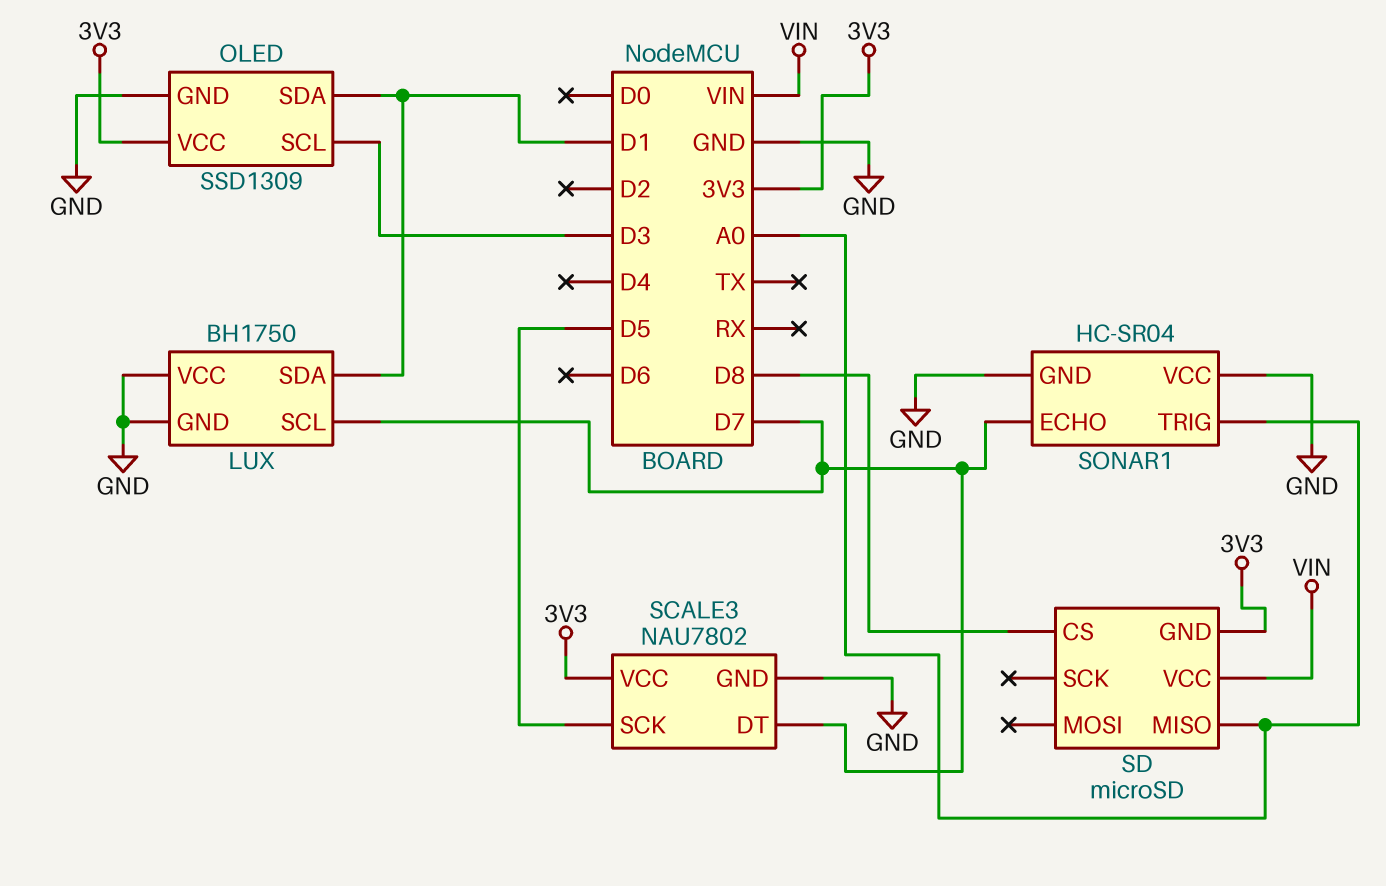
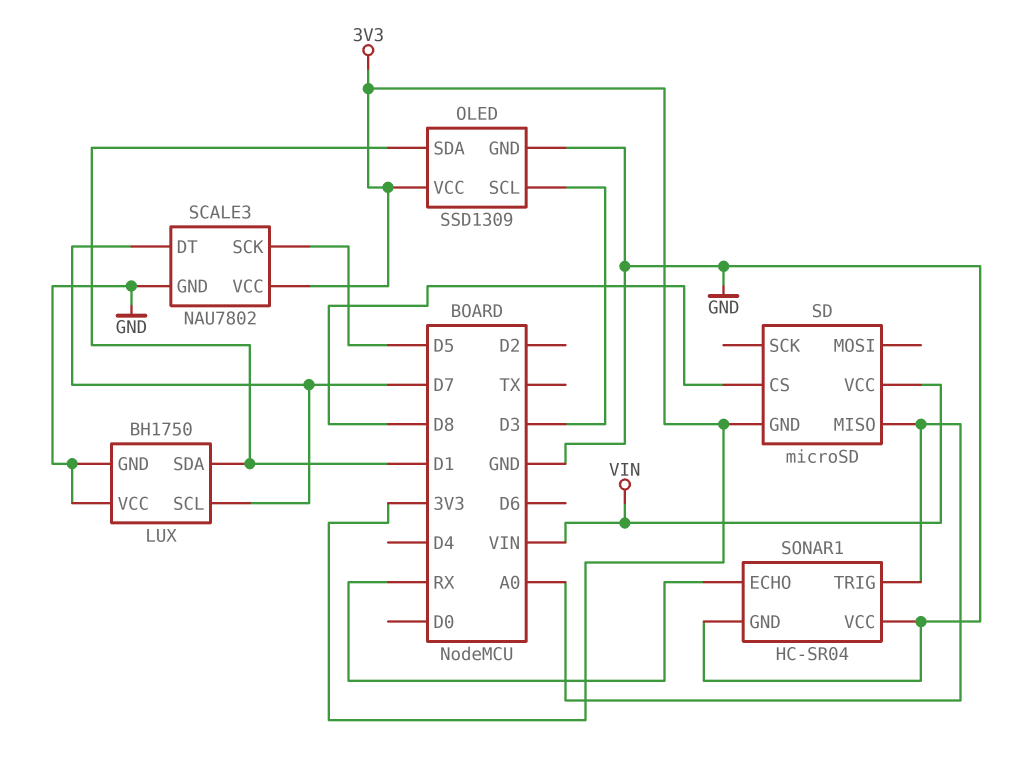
SONAR1 pin ECHO: D7 -> RX

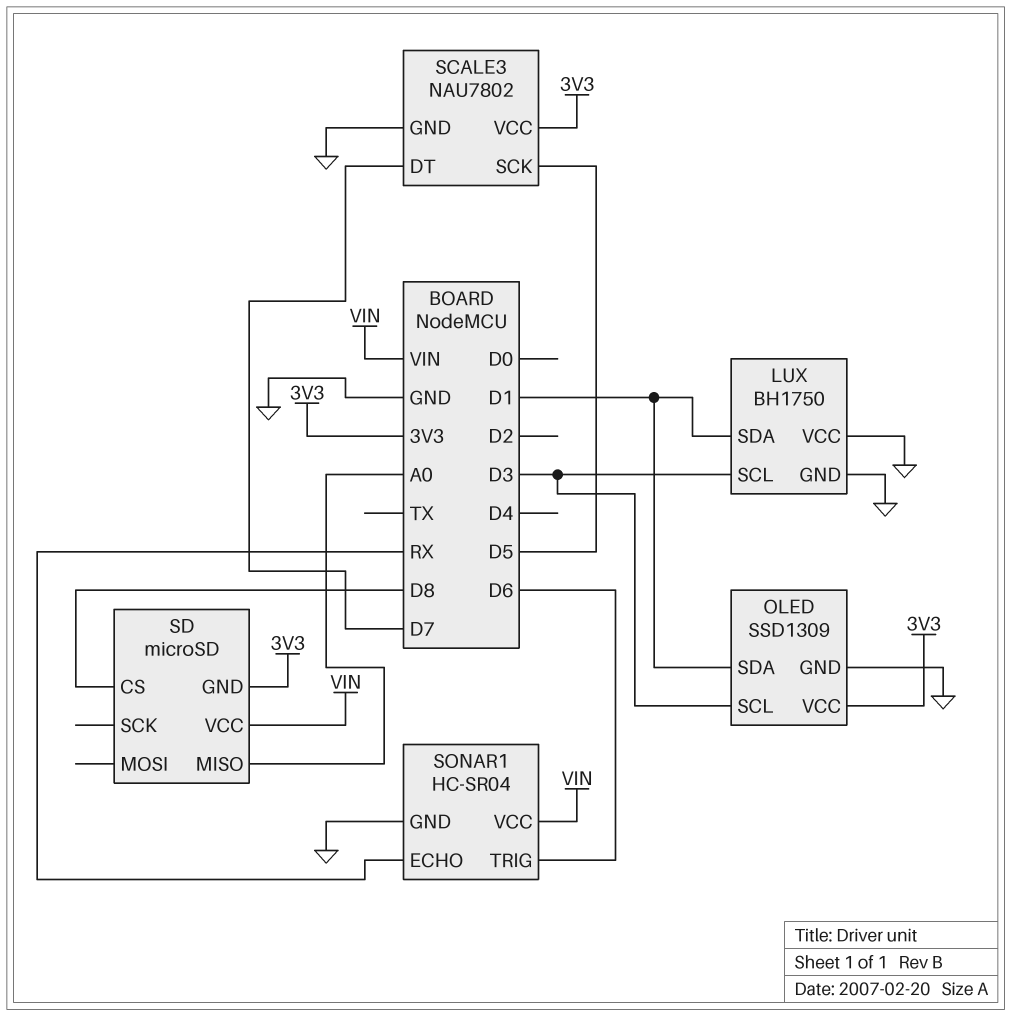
LUX pin SCL: D7 -> D3
SONAR1 pin TRIG: A0 -> D6
SONAR1 pin VCC: GND -> VIN

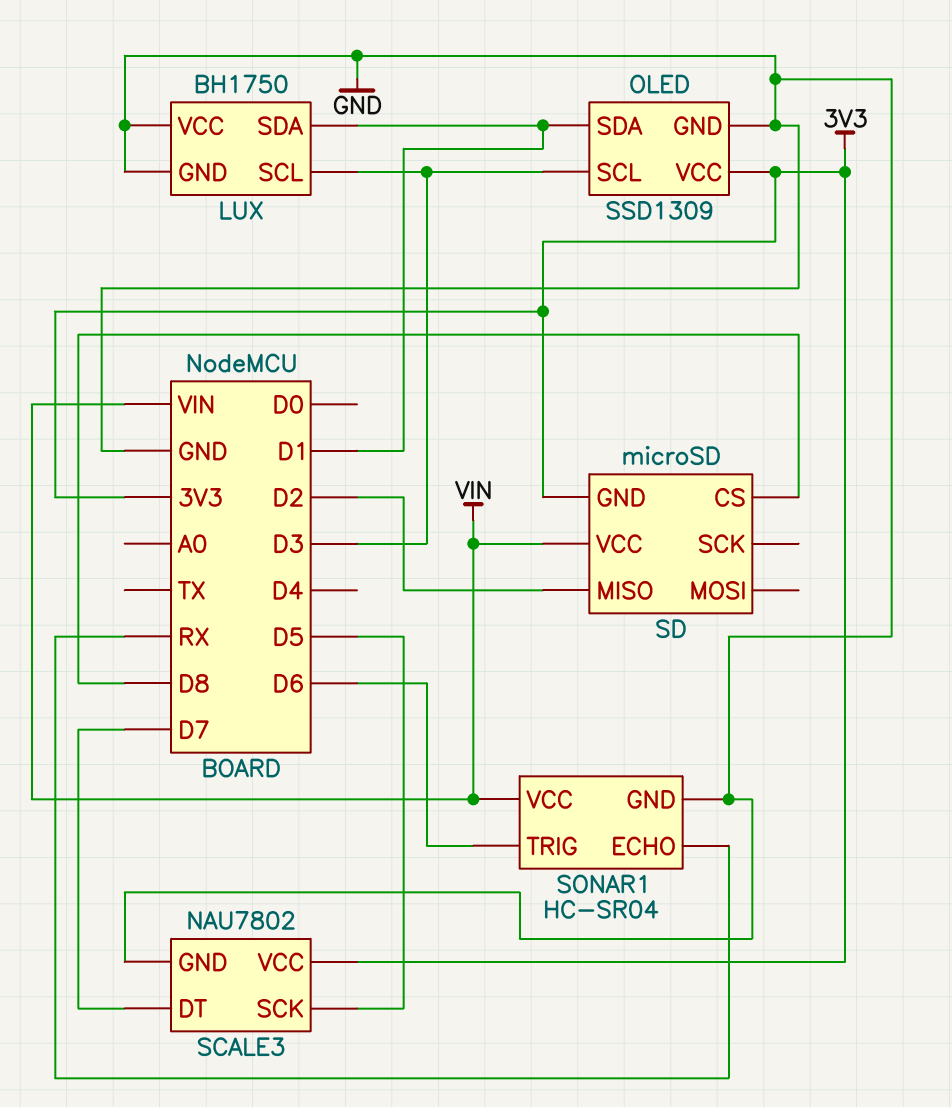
SD pin MISO: A0 -> D2

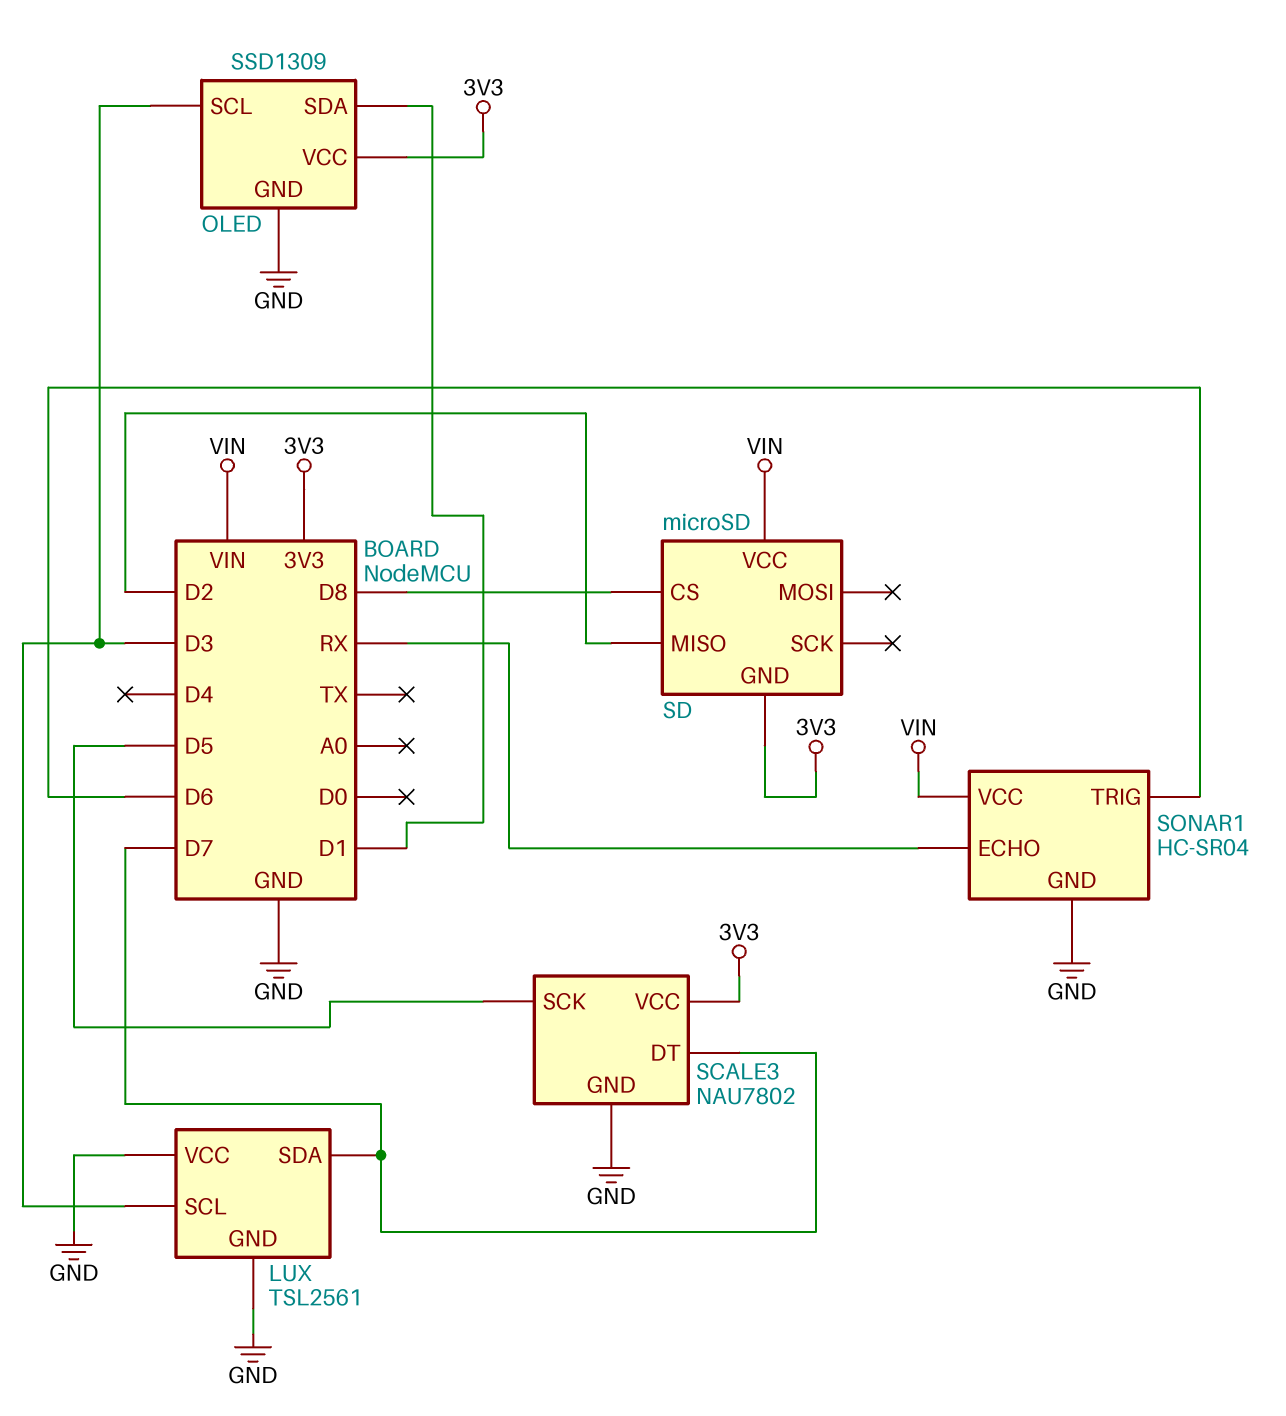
LUX: BH1750 -> TSL2561
LUX pin SDA: D1 -> D7

